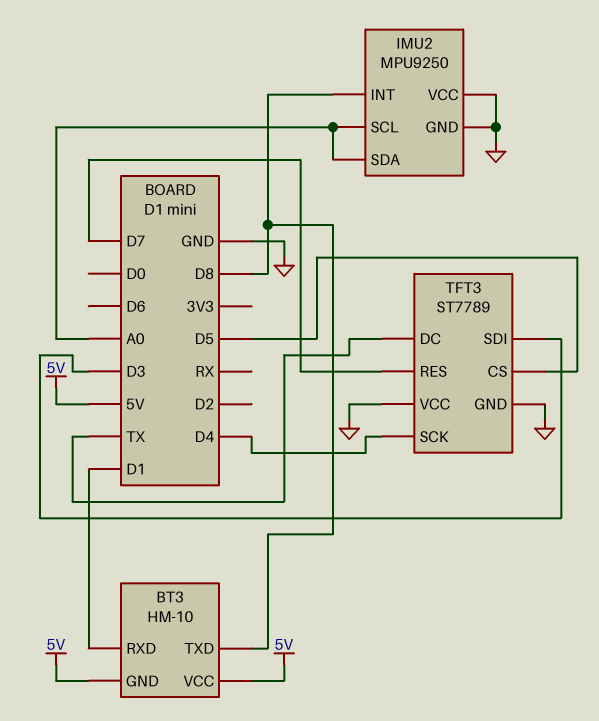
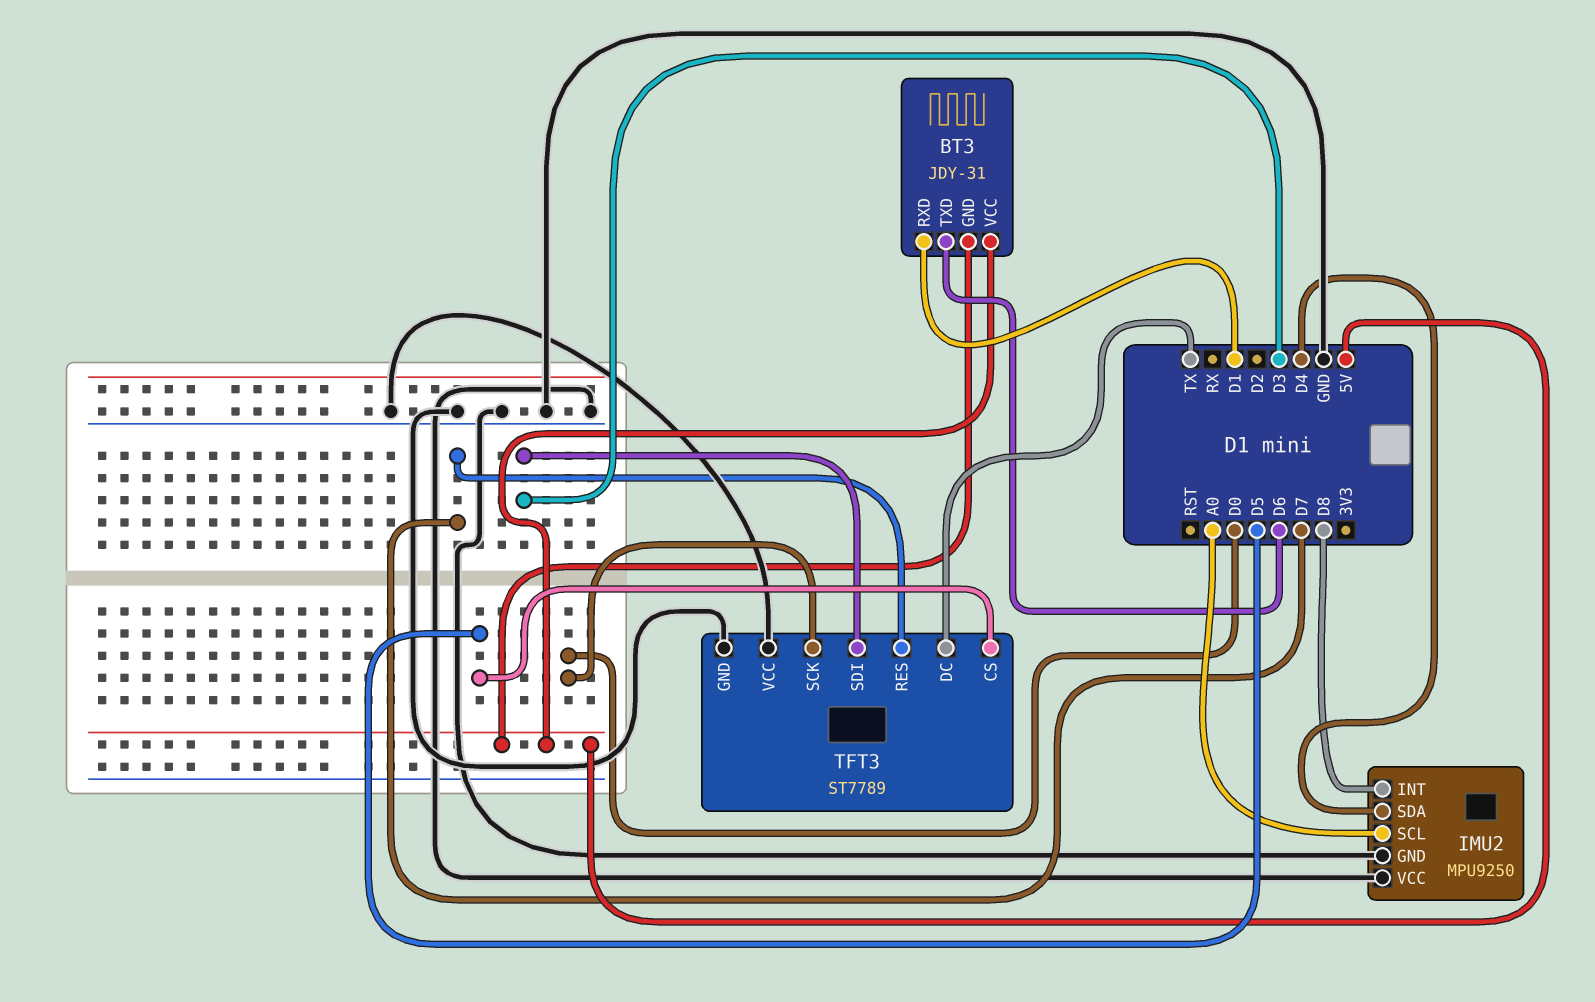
BT3: HM-10 -> JDY-31
BT3 pin TXD: D8 -> D6
IMU2 pin SDA: A0 -> D4
TFT3 pin SCK: D4 -> D0

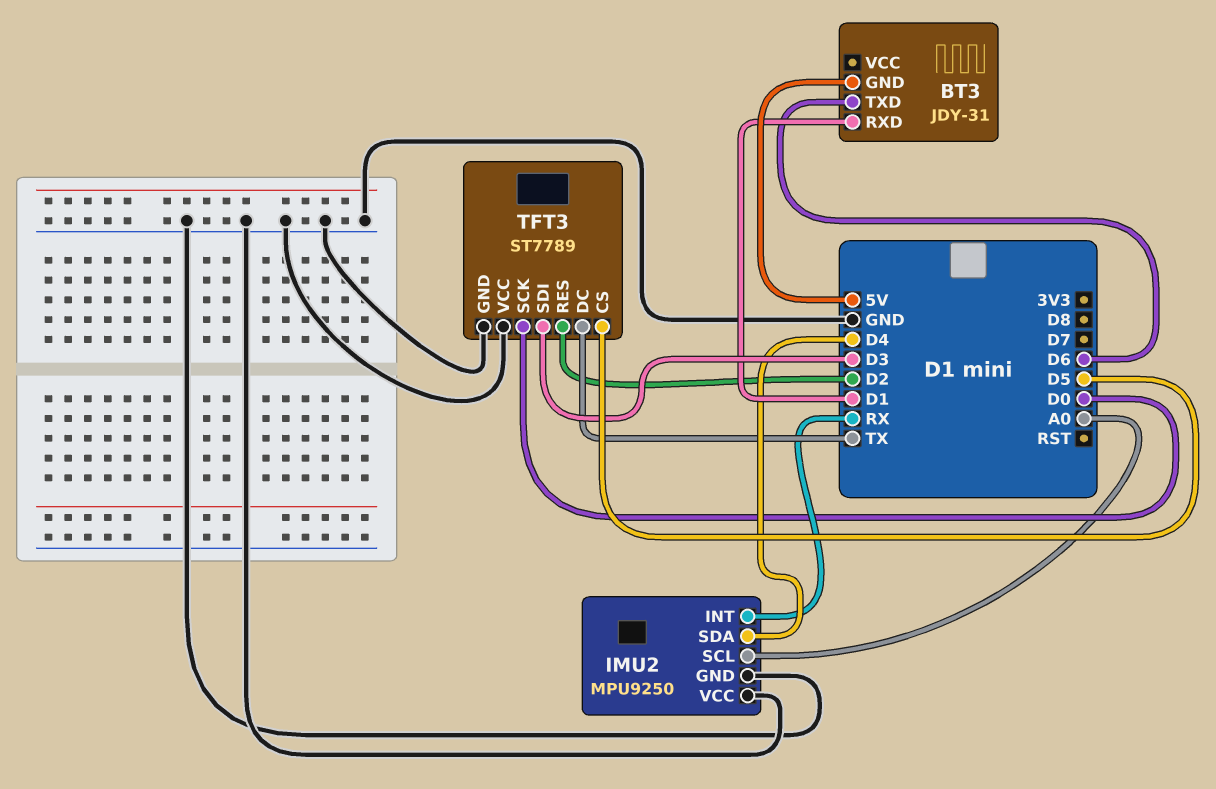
BT3 pin VCC: 5V -> none
IMU2 pin INT: D8 -> RX
TFT3 pin RES: D7 -> D2

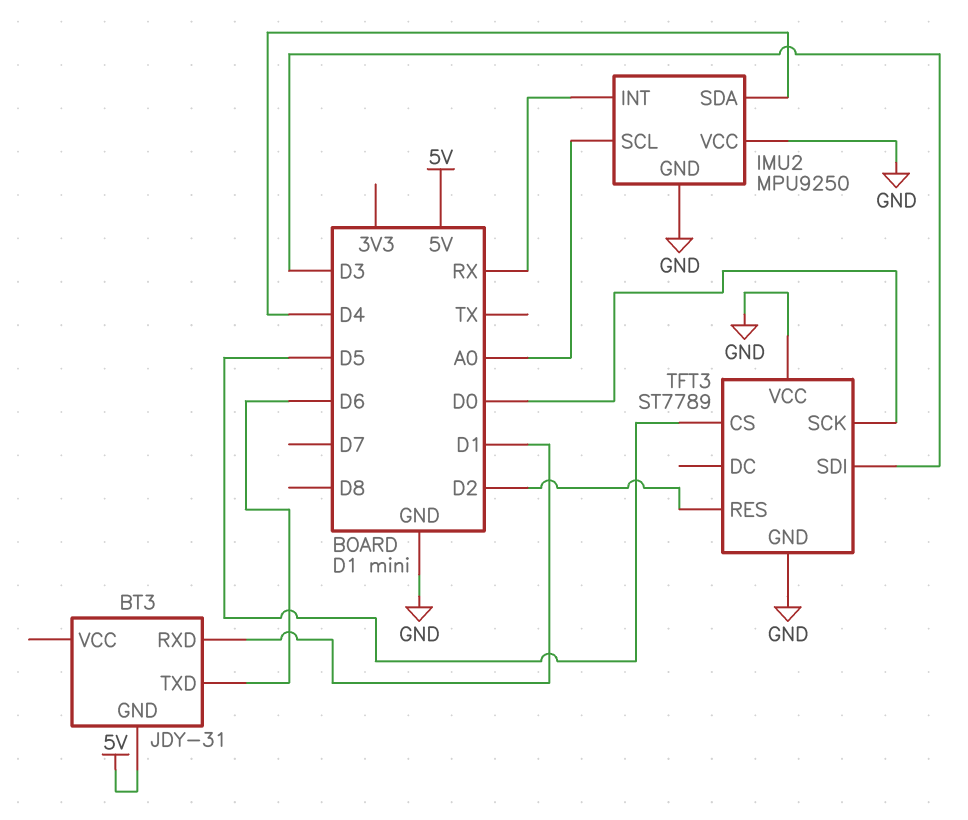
TFT3 pin DC: TX -> none

